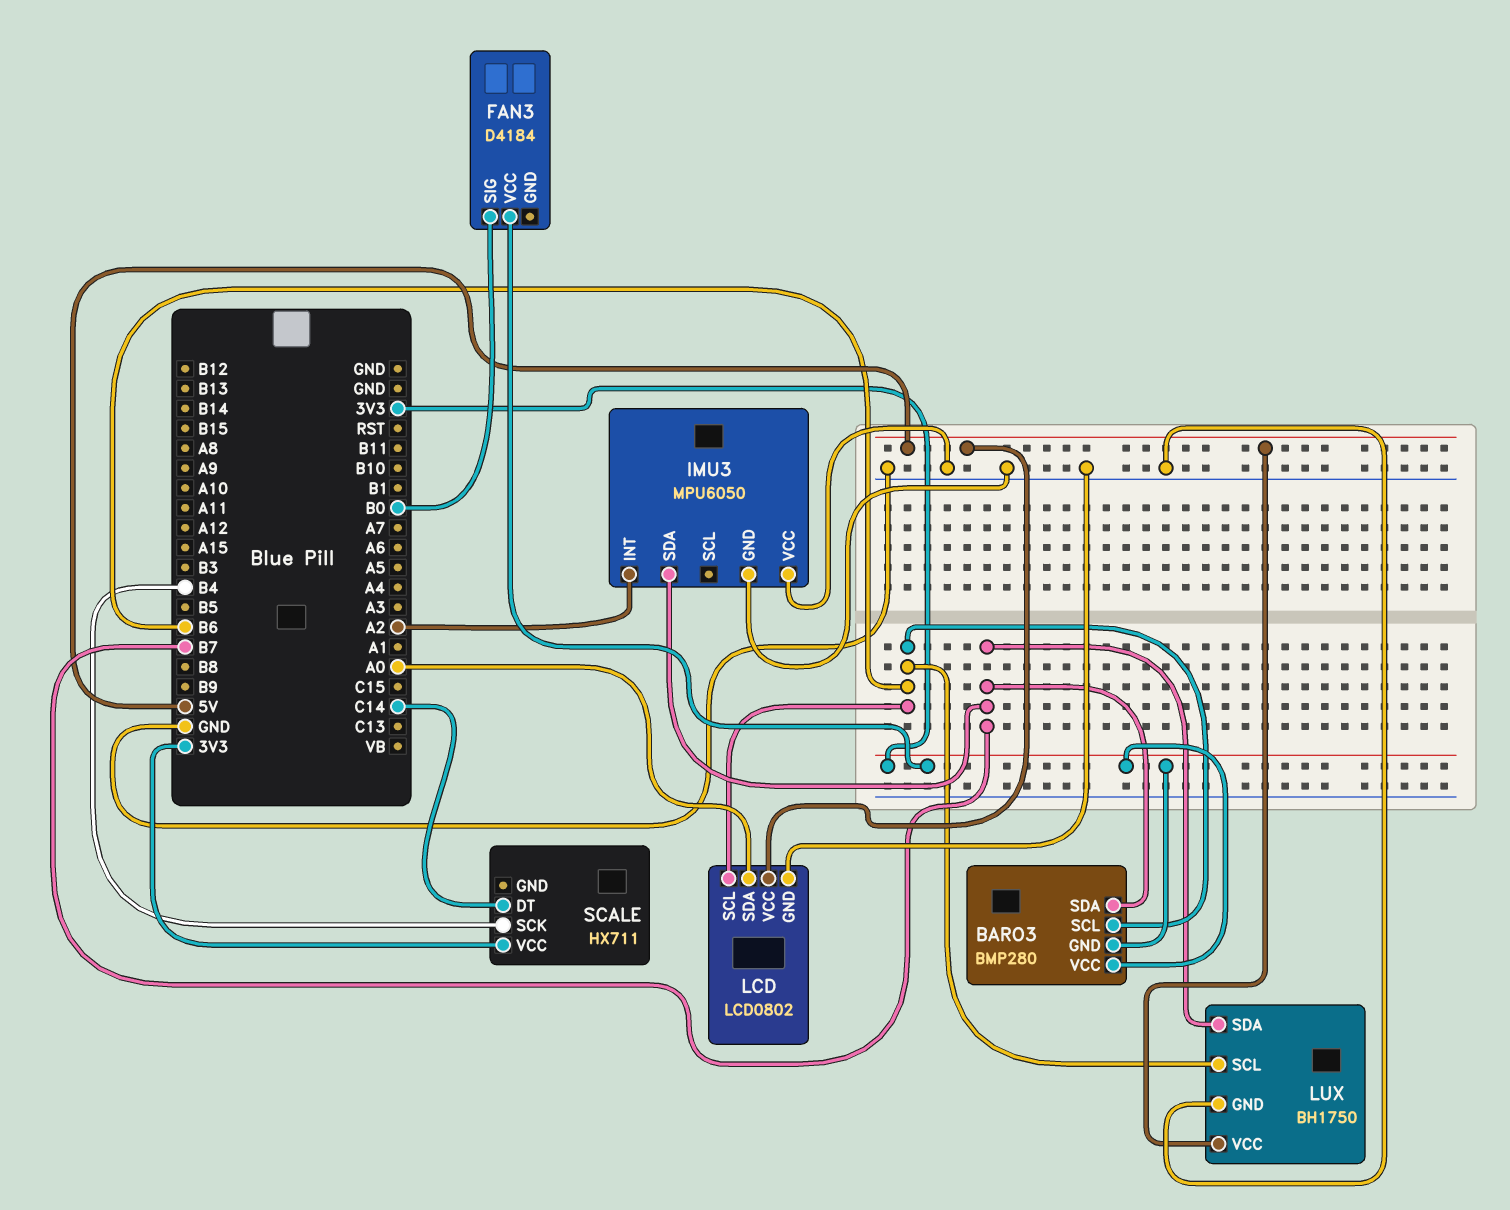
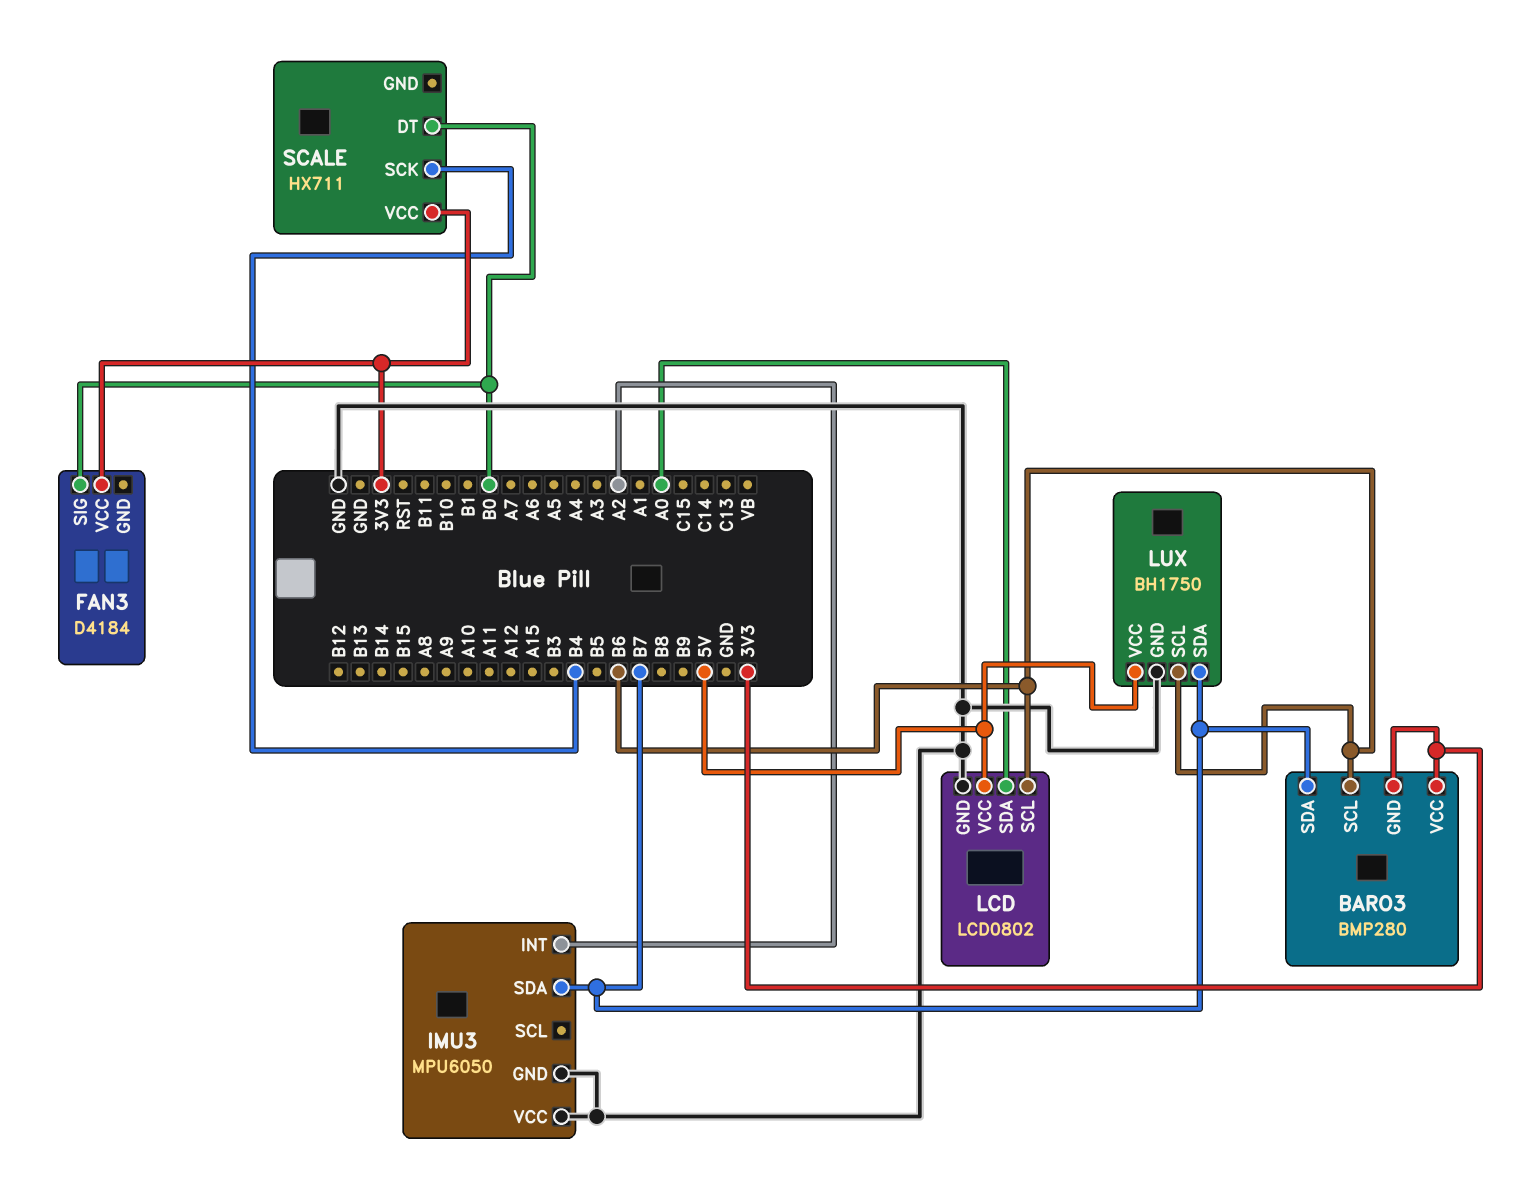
SCALE pin DT: C14 -> B0

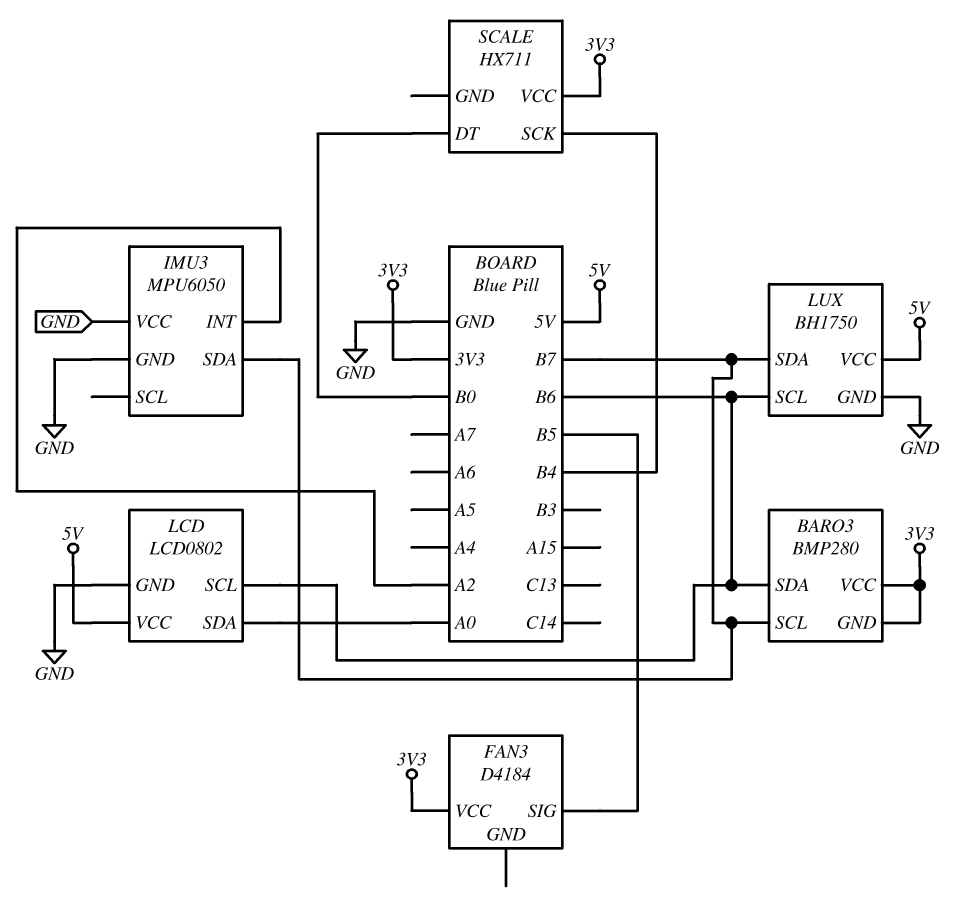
BARO3 pin SCL: B6 -> B7
BARO3 pin SDA: B7 -> B6
FAN3 pin SIG: B0 -> B5

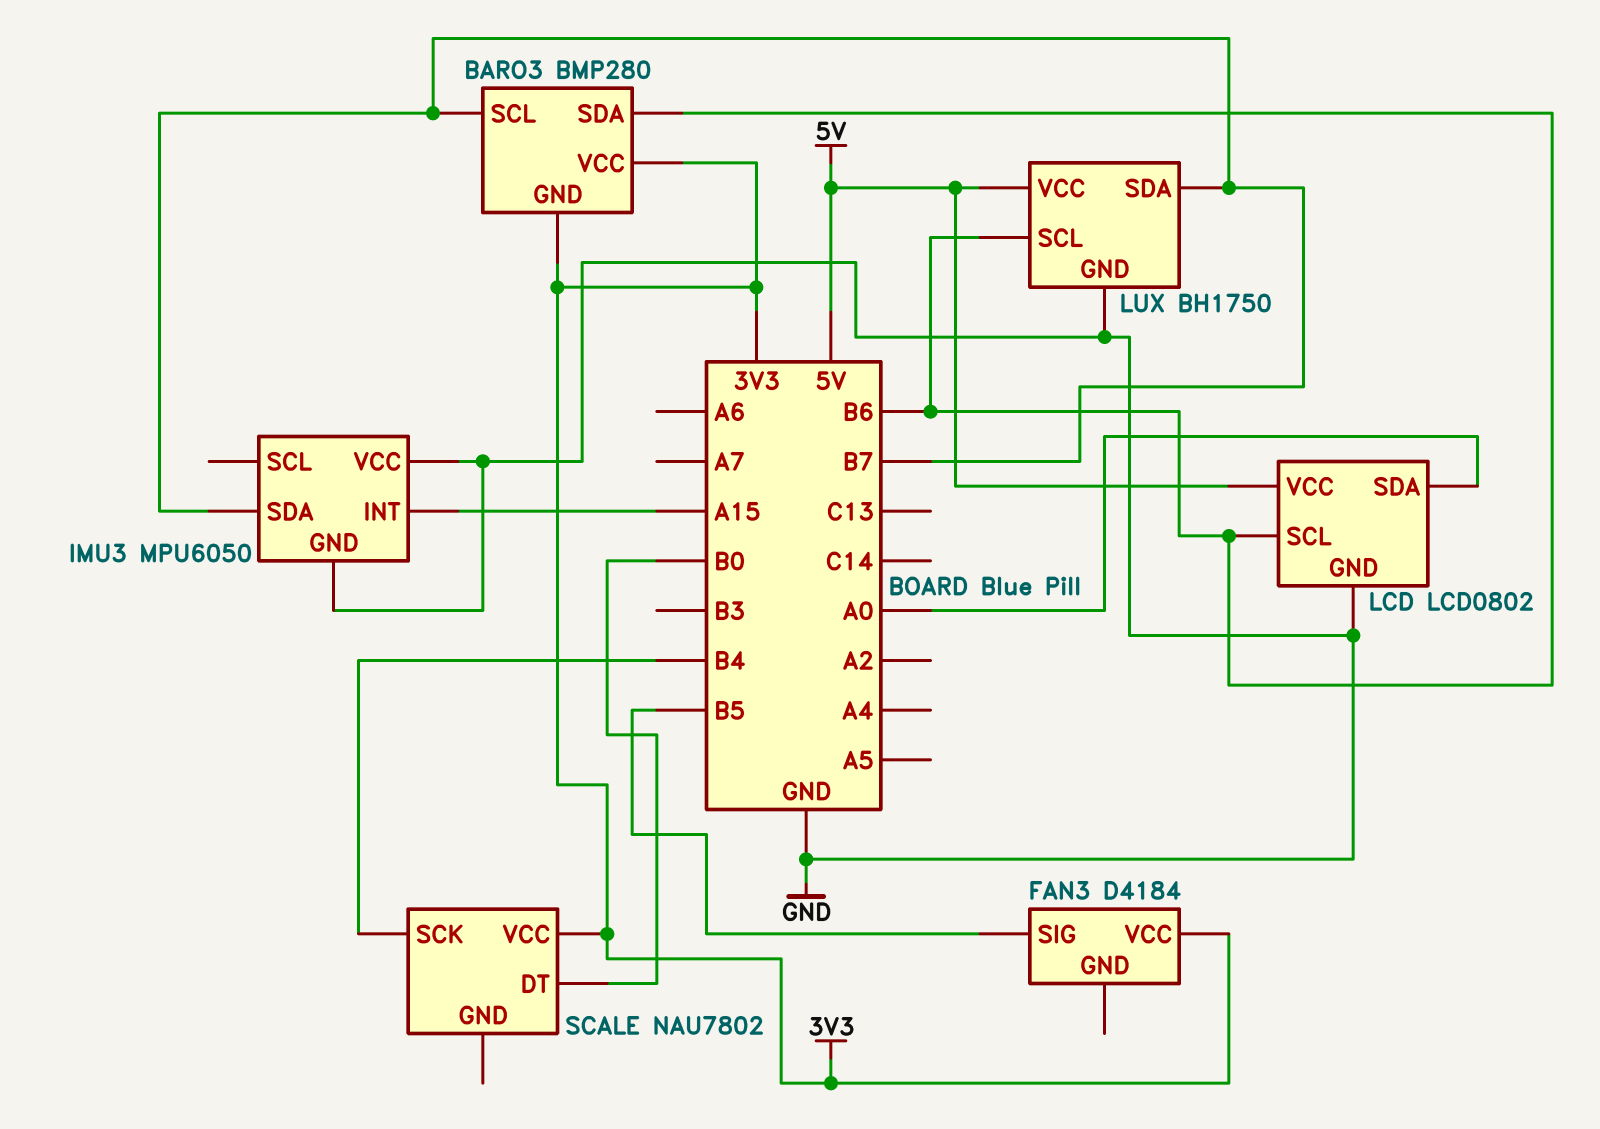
IMU3 pin INT: A2 -> A15
SCALE: HX711 -> NAU7802

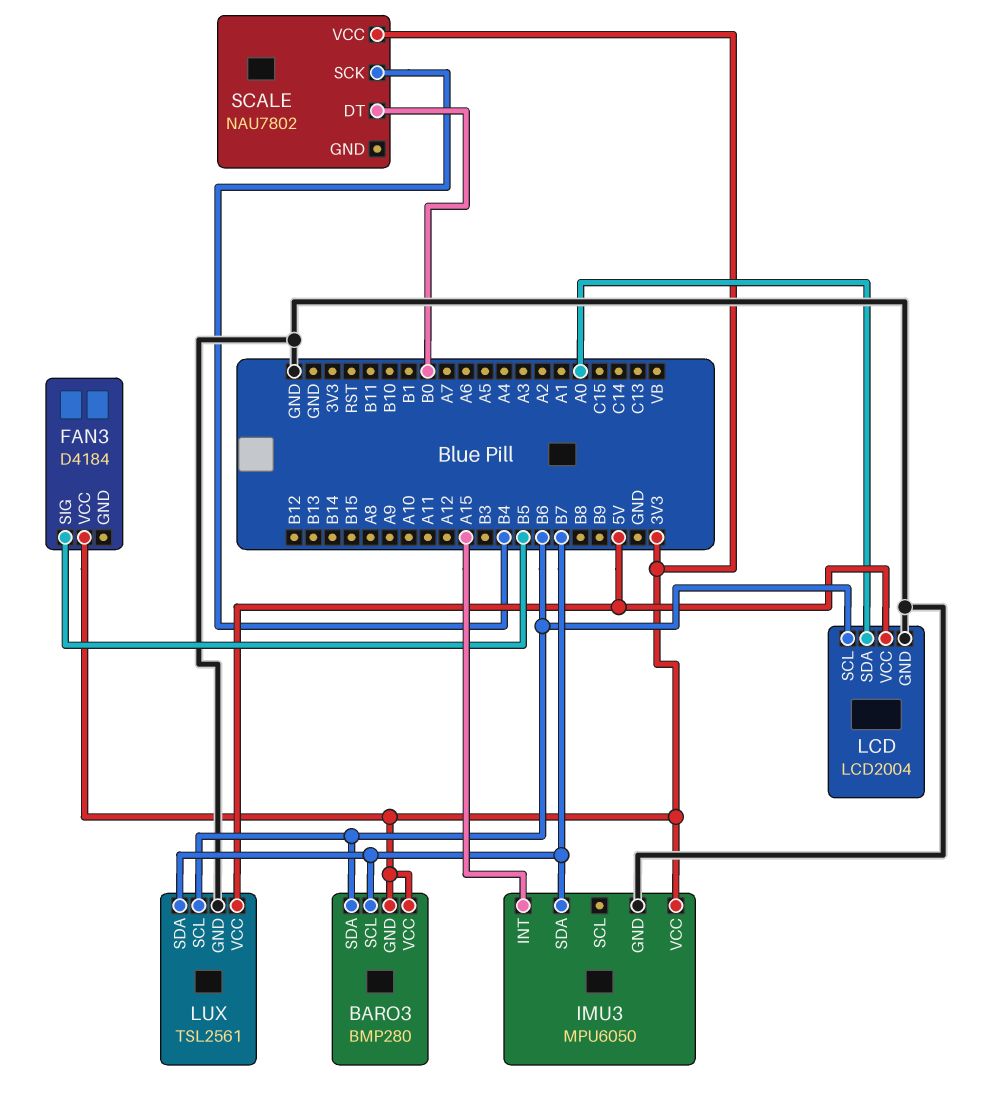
IMU3 pin VCC: GND -> 3V3
LCD: LCD0802 -> LCD2004
LUX: BH1750 -> TSL2561

